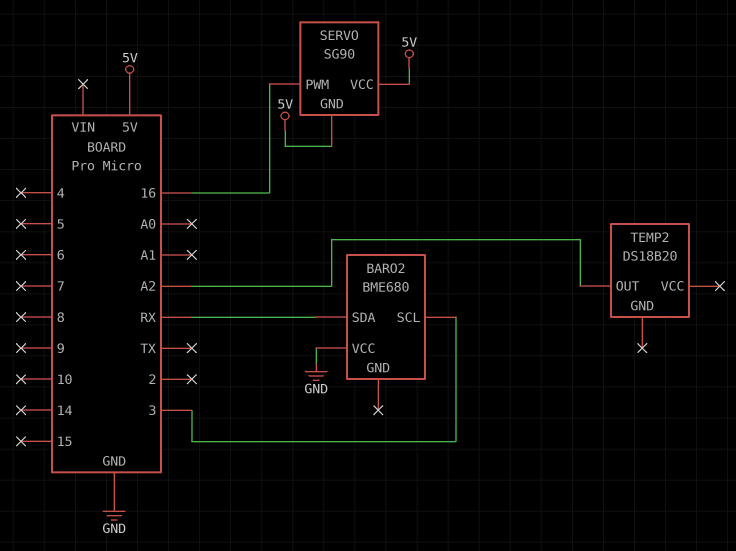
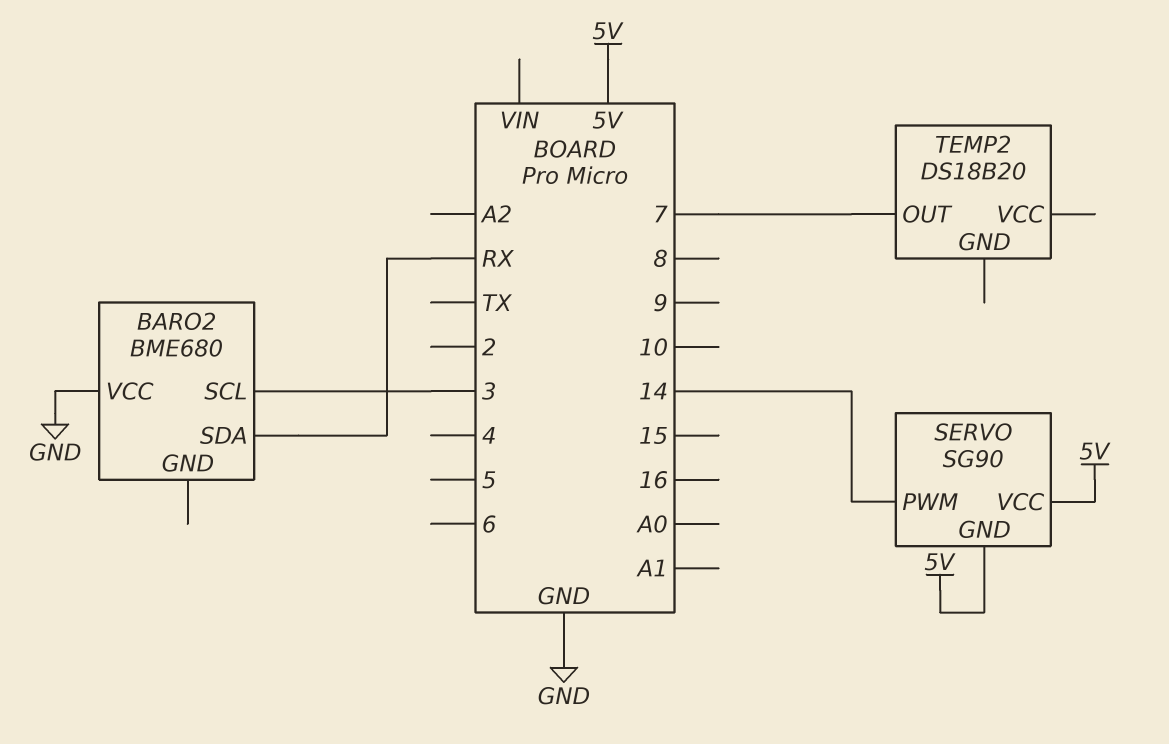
SERVO pin PWM: 16 -> 14
TEMP2 pin OUT: A2 -> 7

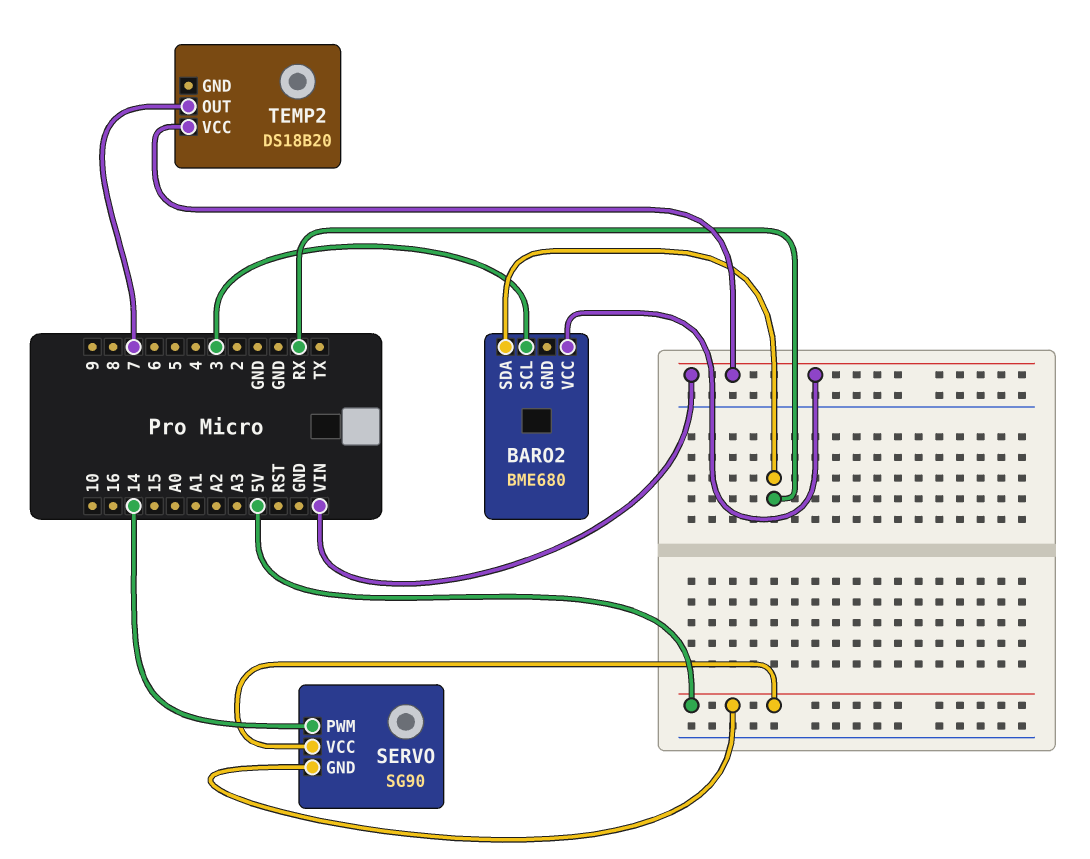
BARO2 pin VCC: GND -> VIN
TEMP2 pin VCC: none -> VIN

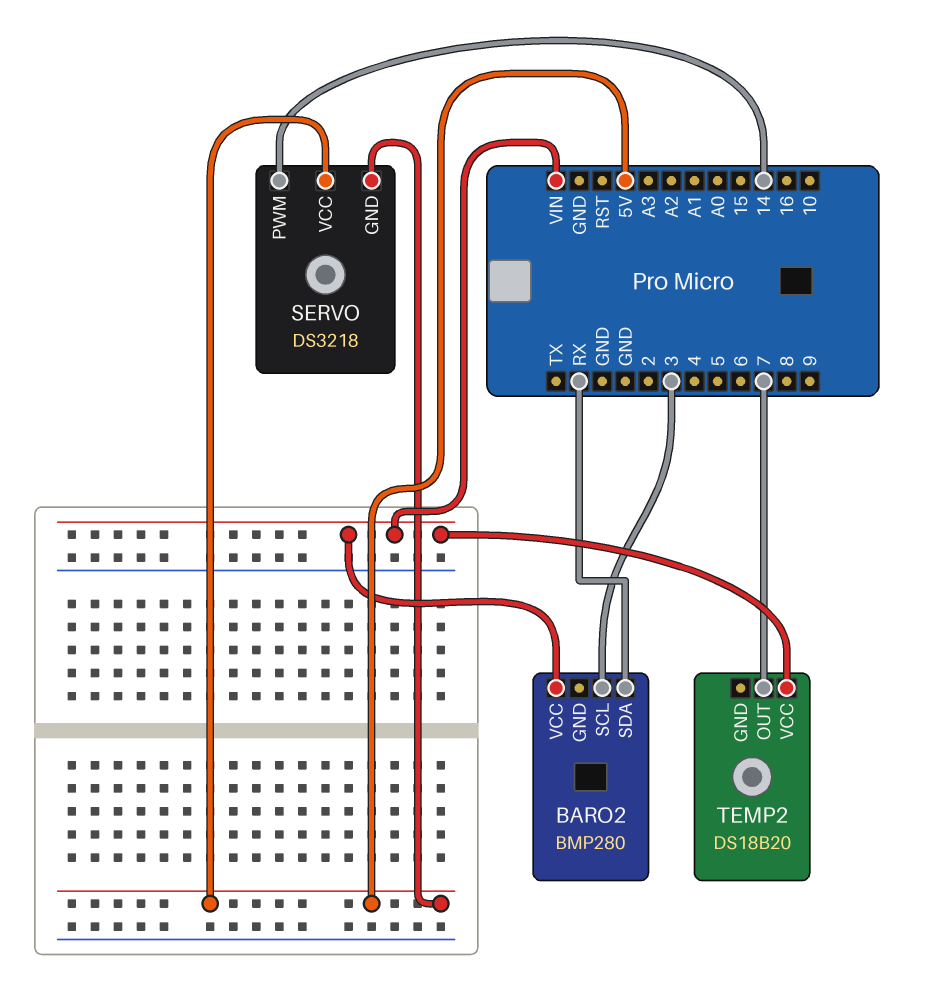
BARO2: BME680 -> BMP280
SERVO: SG90 -> DS3218

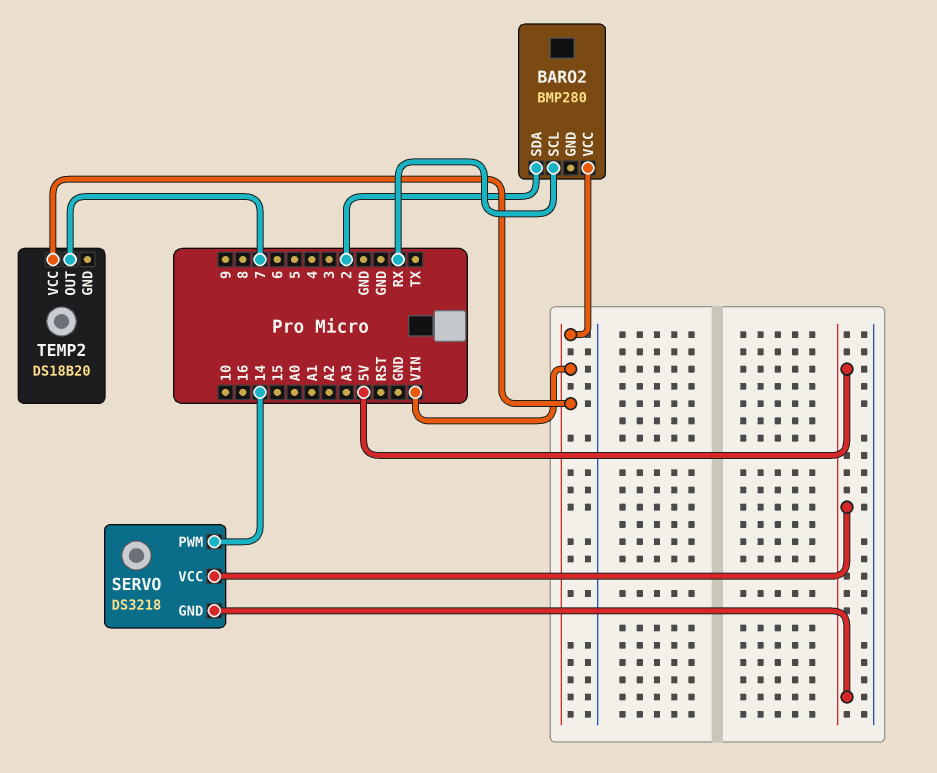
BARO2 pin SCL: 3 -> RX
BARO2 pin SDA: RX -> 2

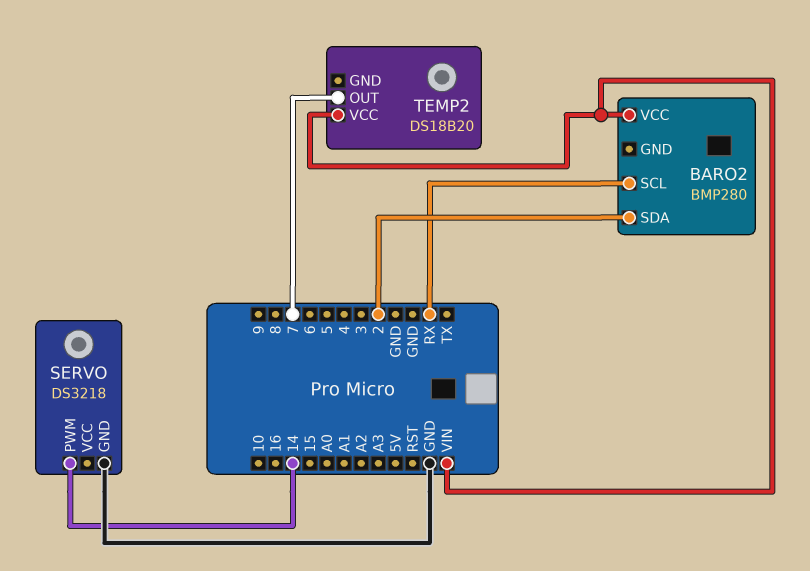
SERVO pin GND: 5V -> GND
SERVO pin VCC: 5V -> none

